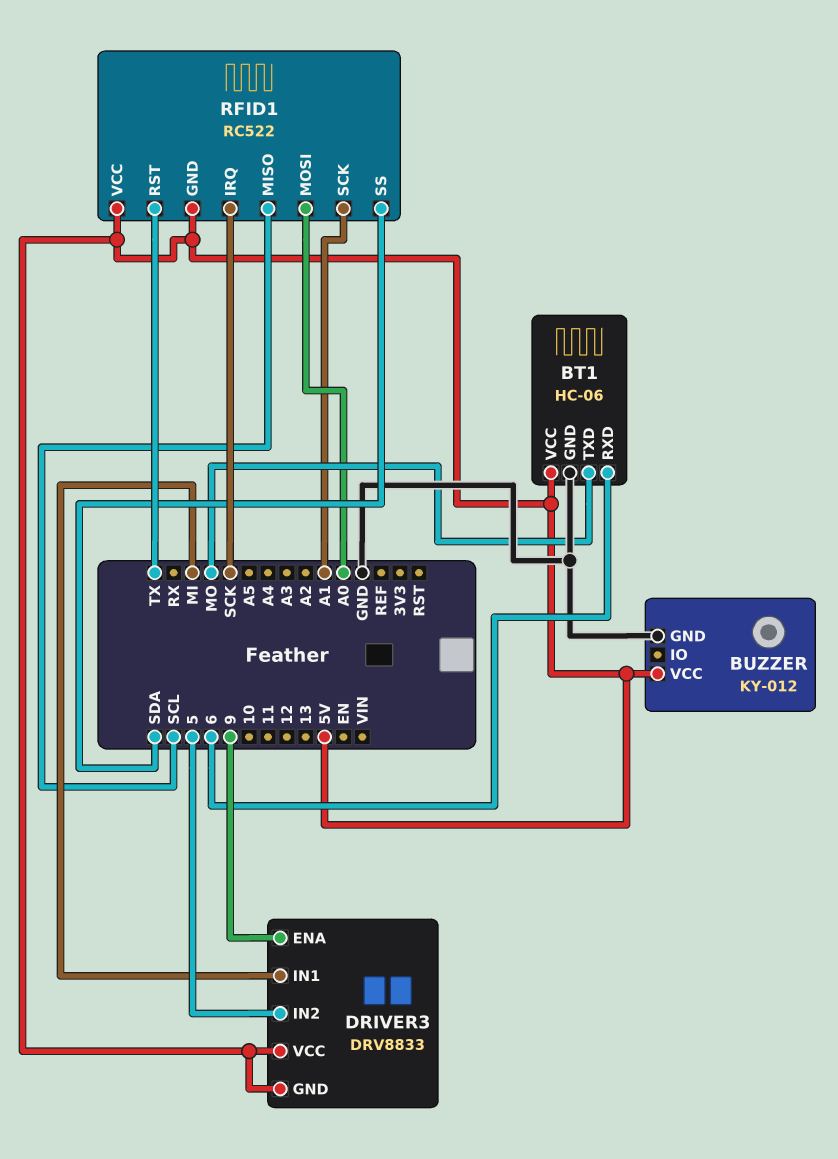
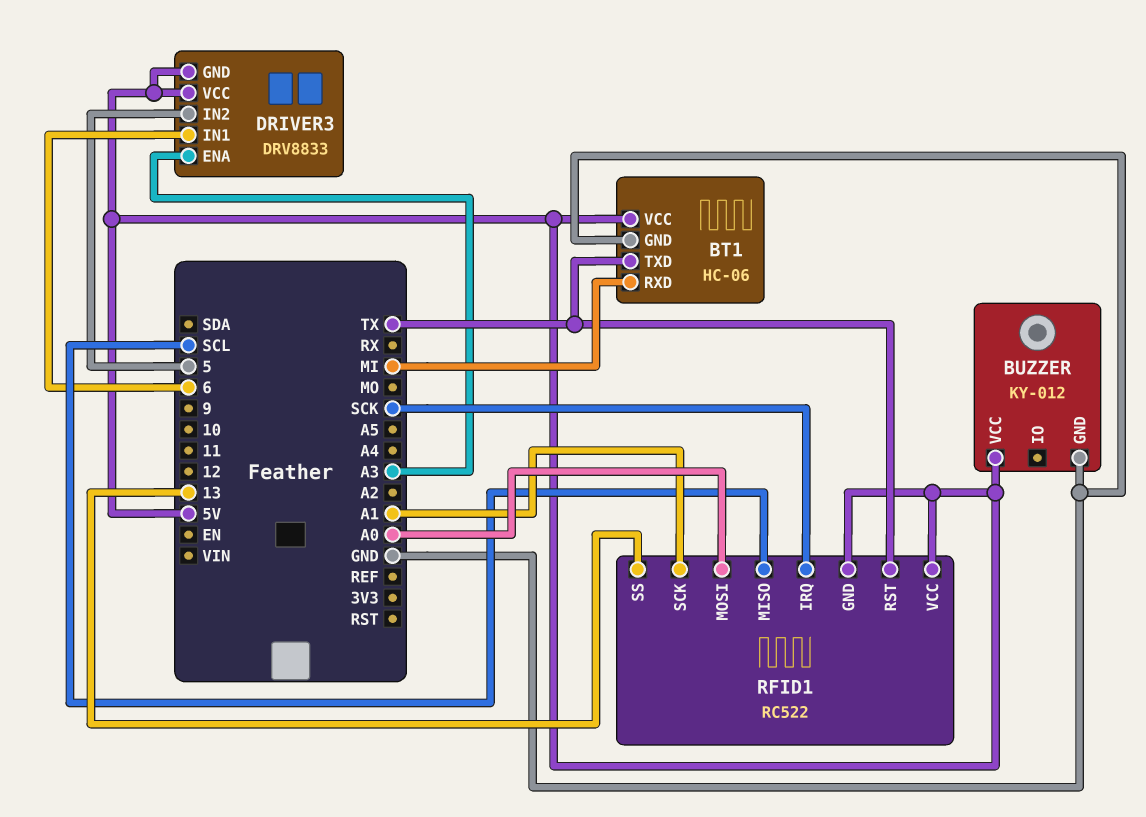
BT1 pin RXD: 6 -> MI
BT1 pin TXD: MO -> TX
DRIVER3 pin ENA: 9 -> A3
DRIVER3 pin IN1: MI -> 6
RFID1 pin SS: SDA -> 13

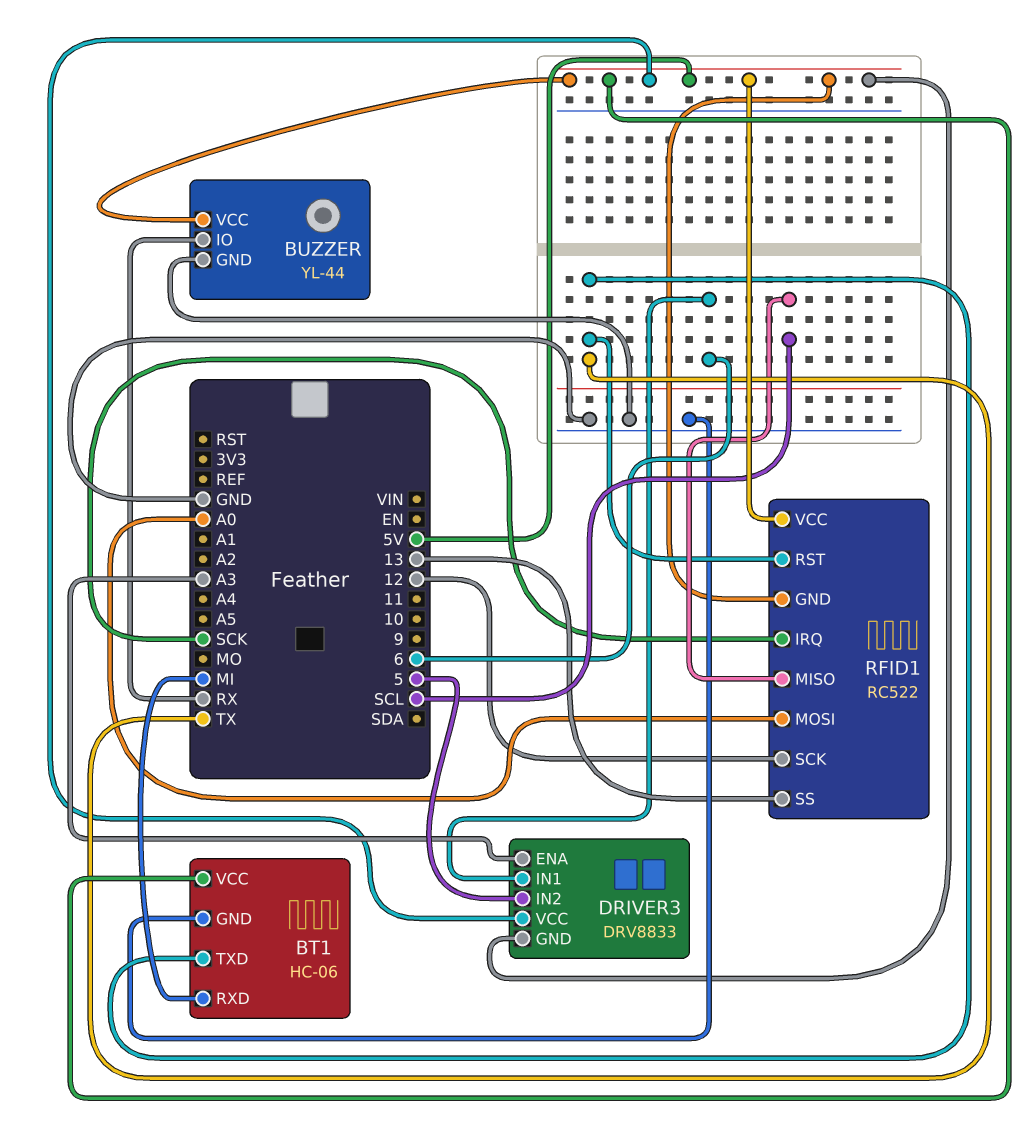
BUZZER: KY-012 -> YL-44
BUZZER pin IO: none -> RX
RFID1 pin SCK: A1 -> 12

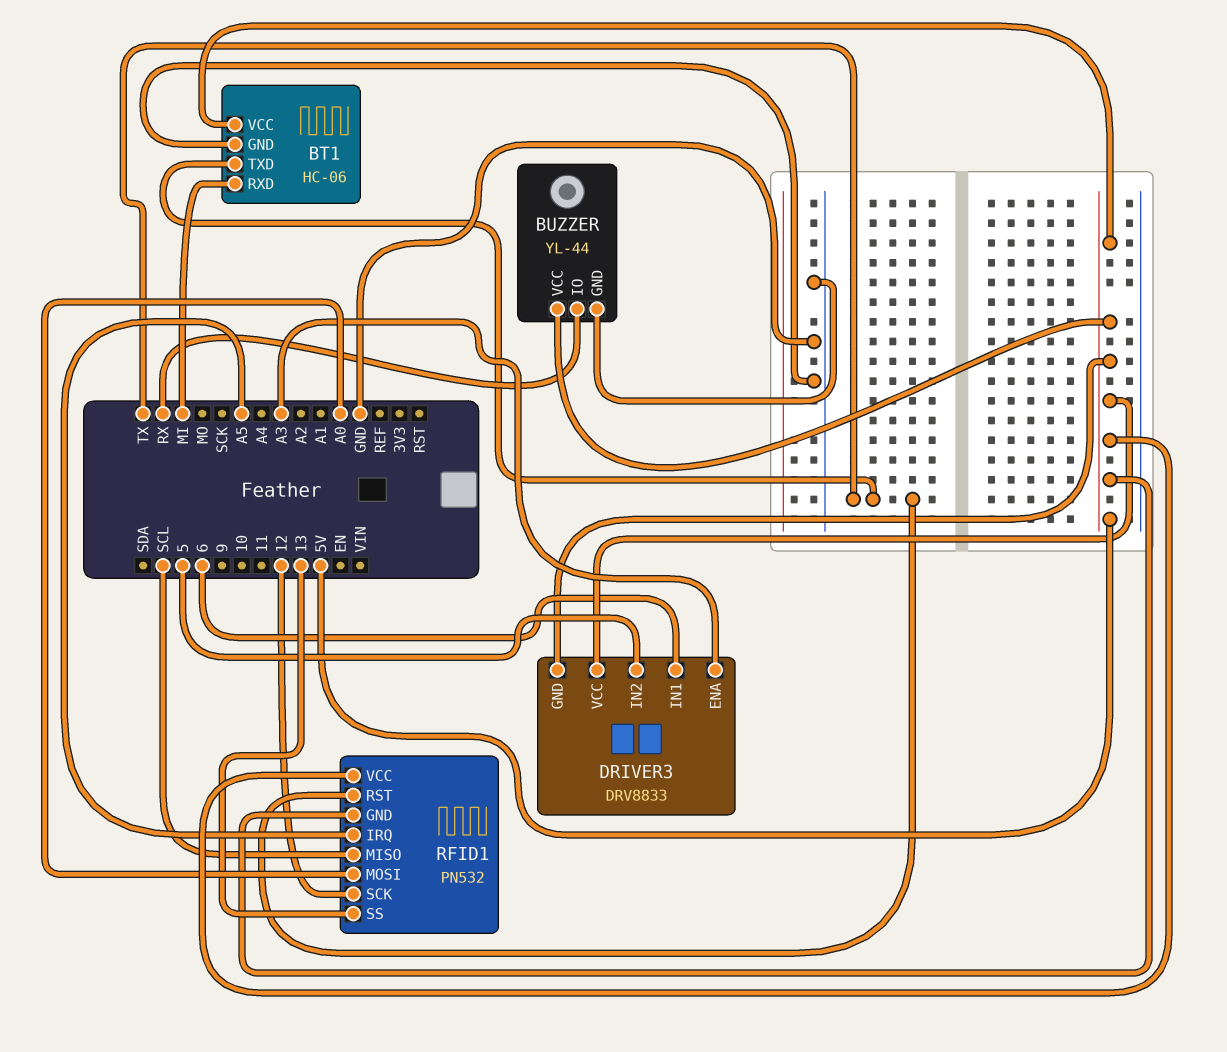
RFID1: RC522 -> PN532
RFID1 pin IRQ: SCK -> A5

